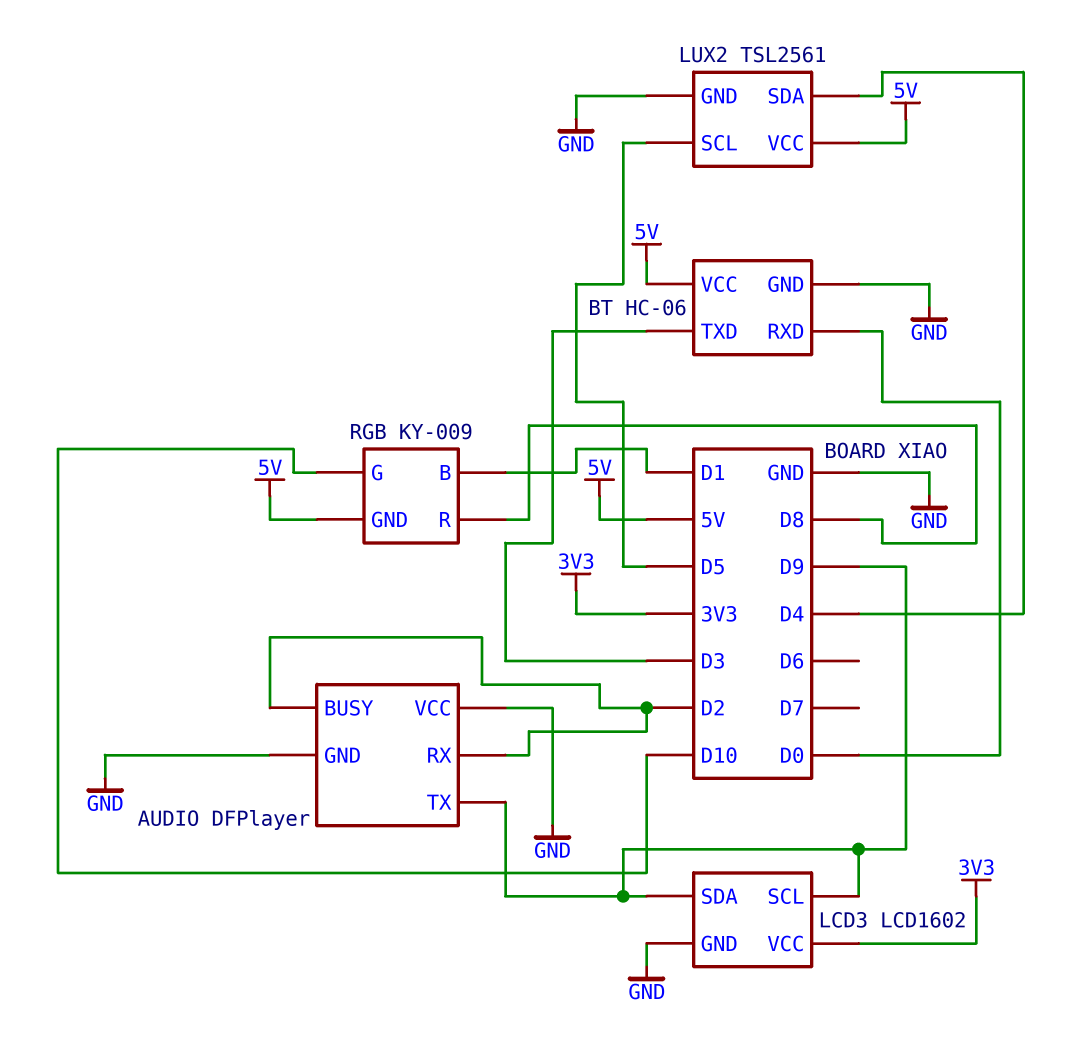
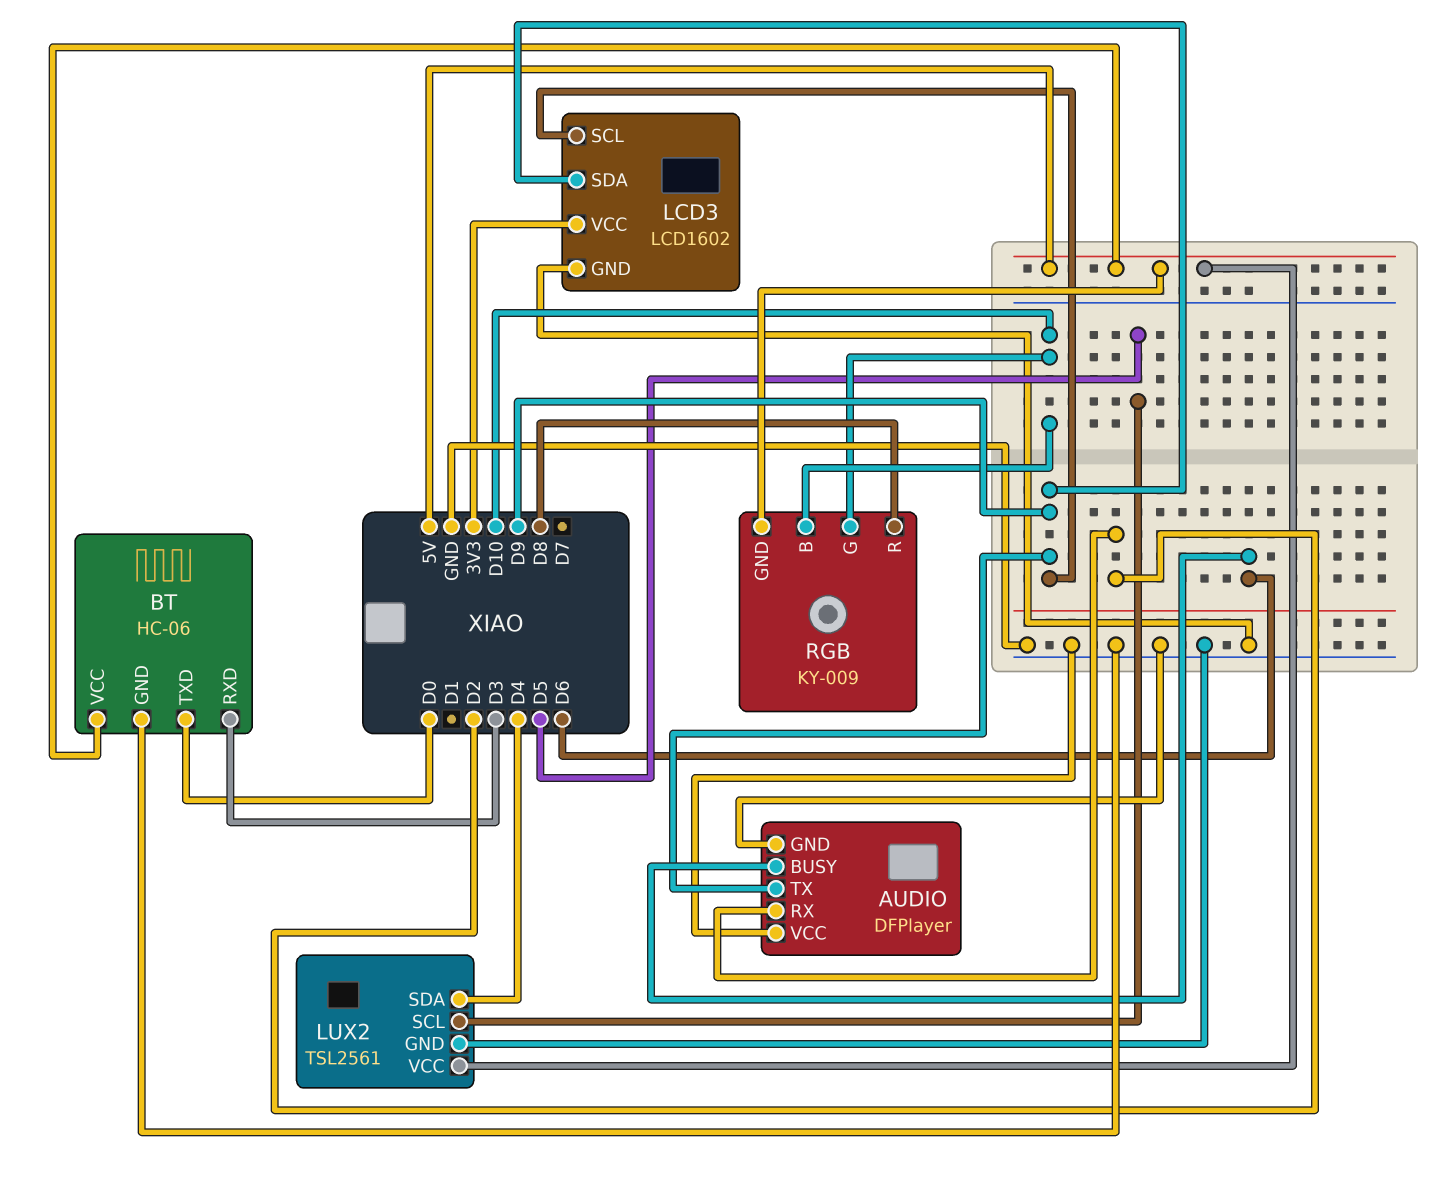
AUDIO pin BUSY: D2 -> D6
BT pin RXD: D0 -> D3
BT pin TXD: D3 -> D0
RGB pin B: D1 -> D10

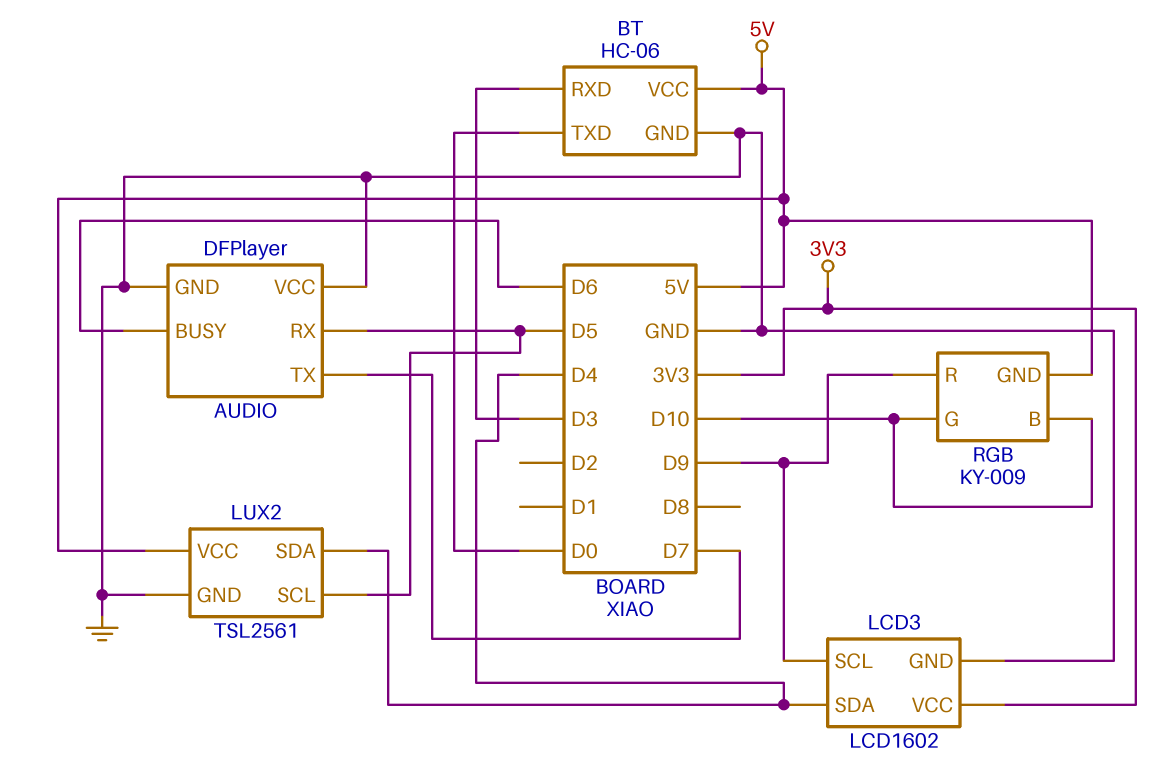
AUDIO pin RX: D2 -> D5
AUDIO pin TX: D9 -> D7
LCD3 pin SDA: D9 -> D4
RGB pin R: D8 -> D9

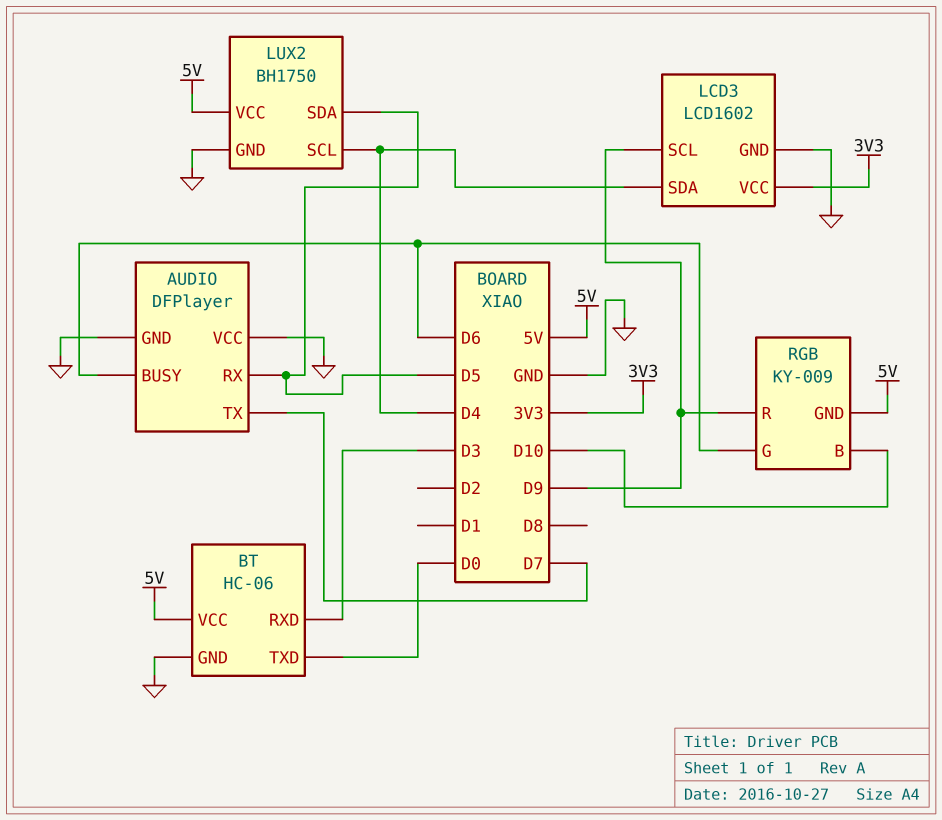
LUX2: TSL2561 -> BH1750
LUX2 pin SCL: D5 -> D4
LUX2 pin SDA: D4 -> D5
RGB pin G: D10 -> D6

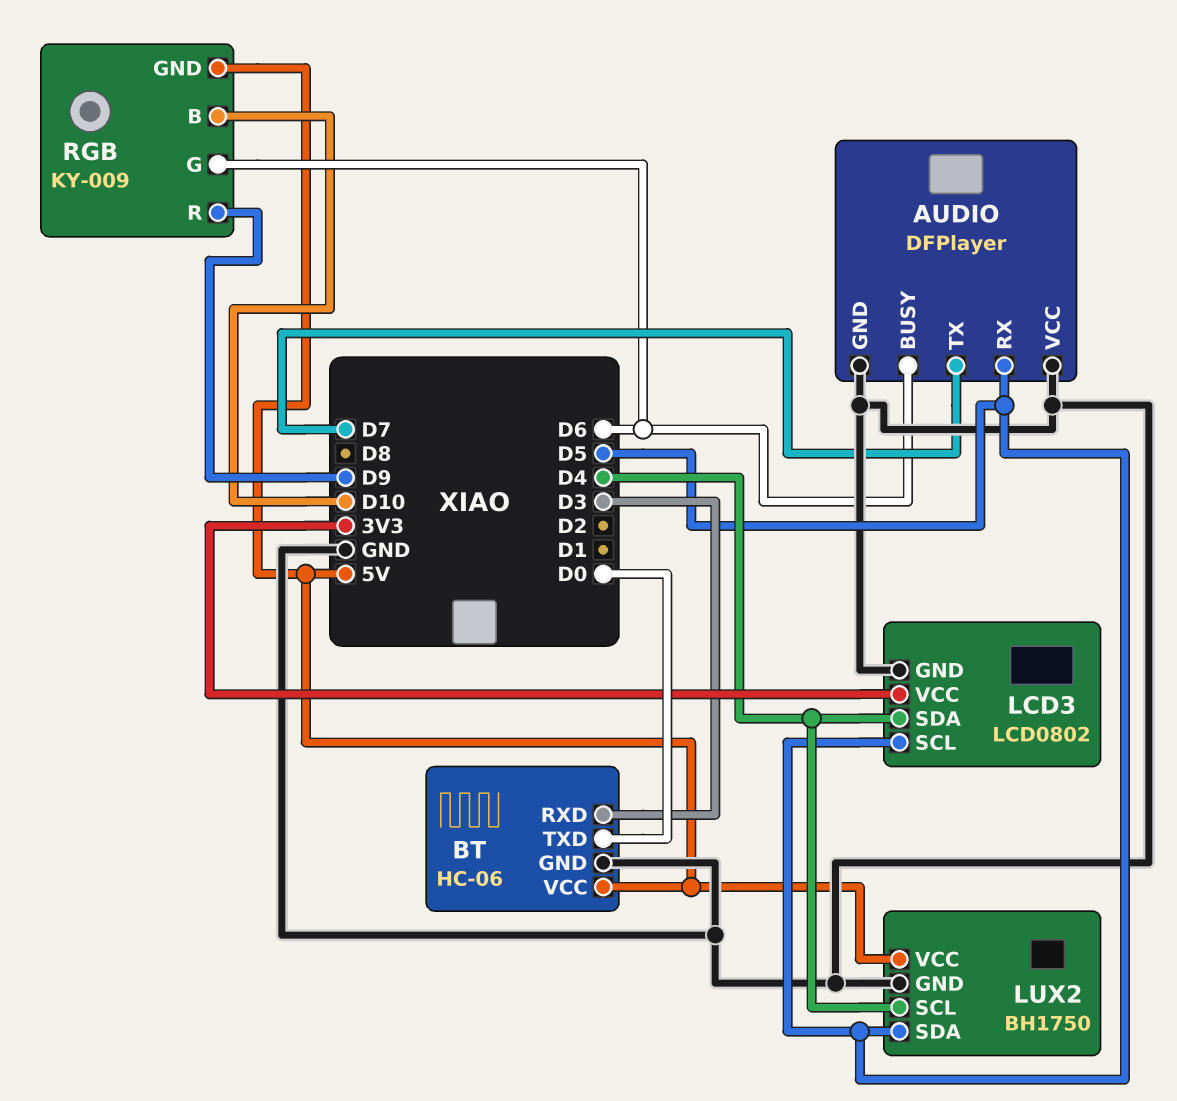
LCD3: LCD1602 -> LCD0802
LCD3 pin SCL: D9 -> D5

